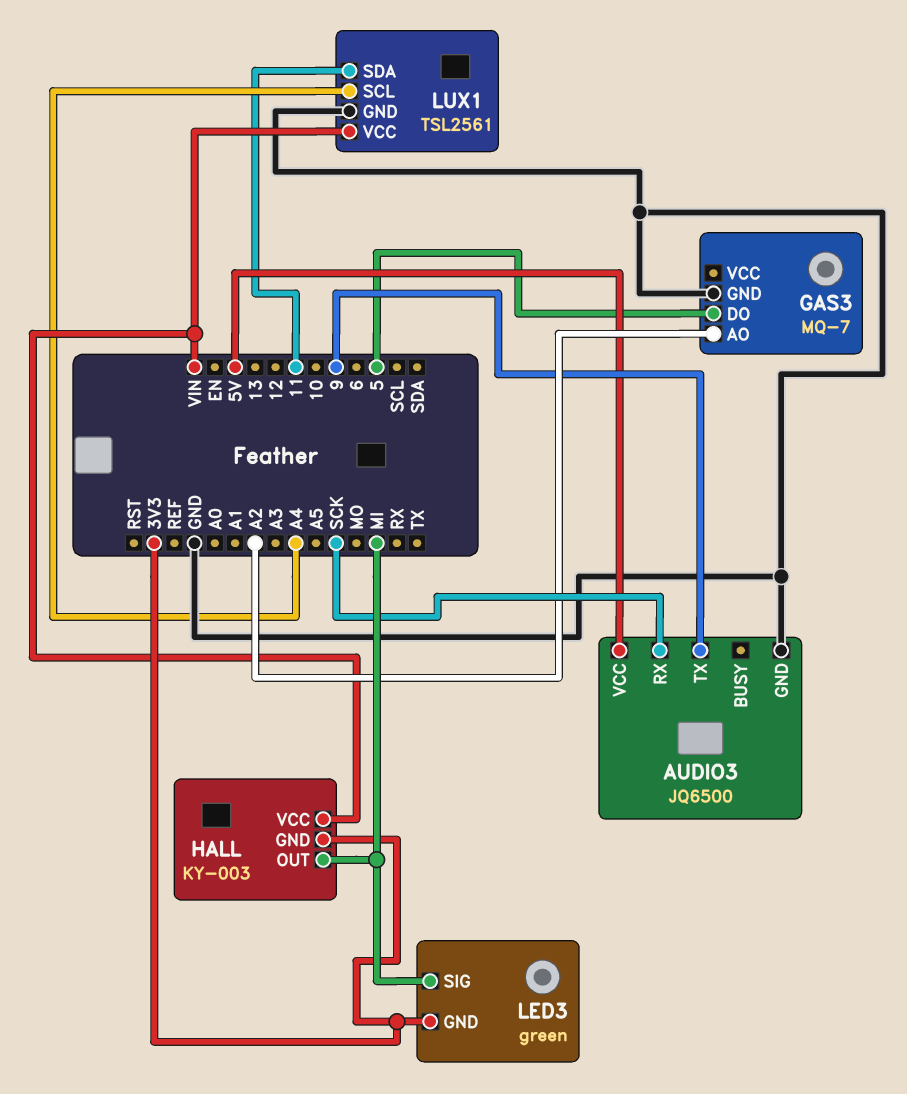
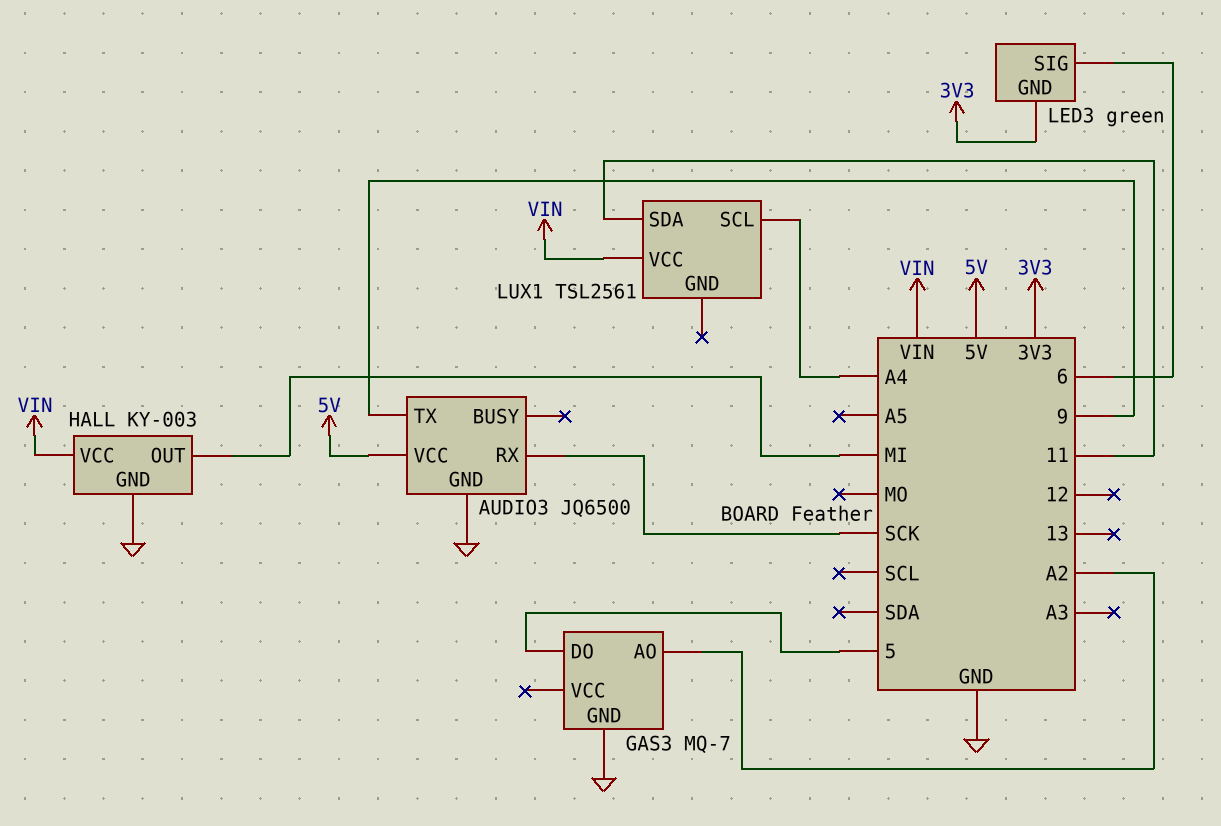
HALL pin GND: 3V3 -> GND
LED3 pin SIG: MI -> 6
LUX1 pin GND: GND -> none

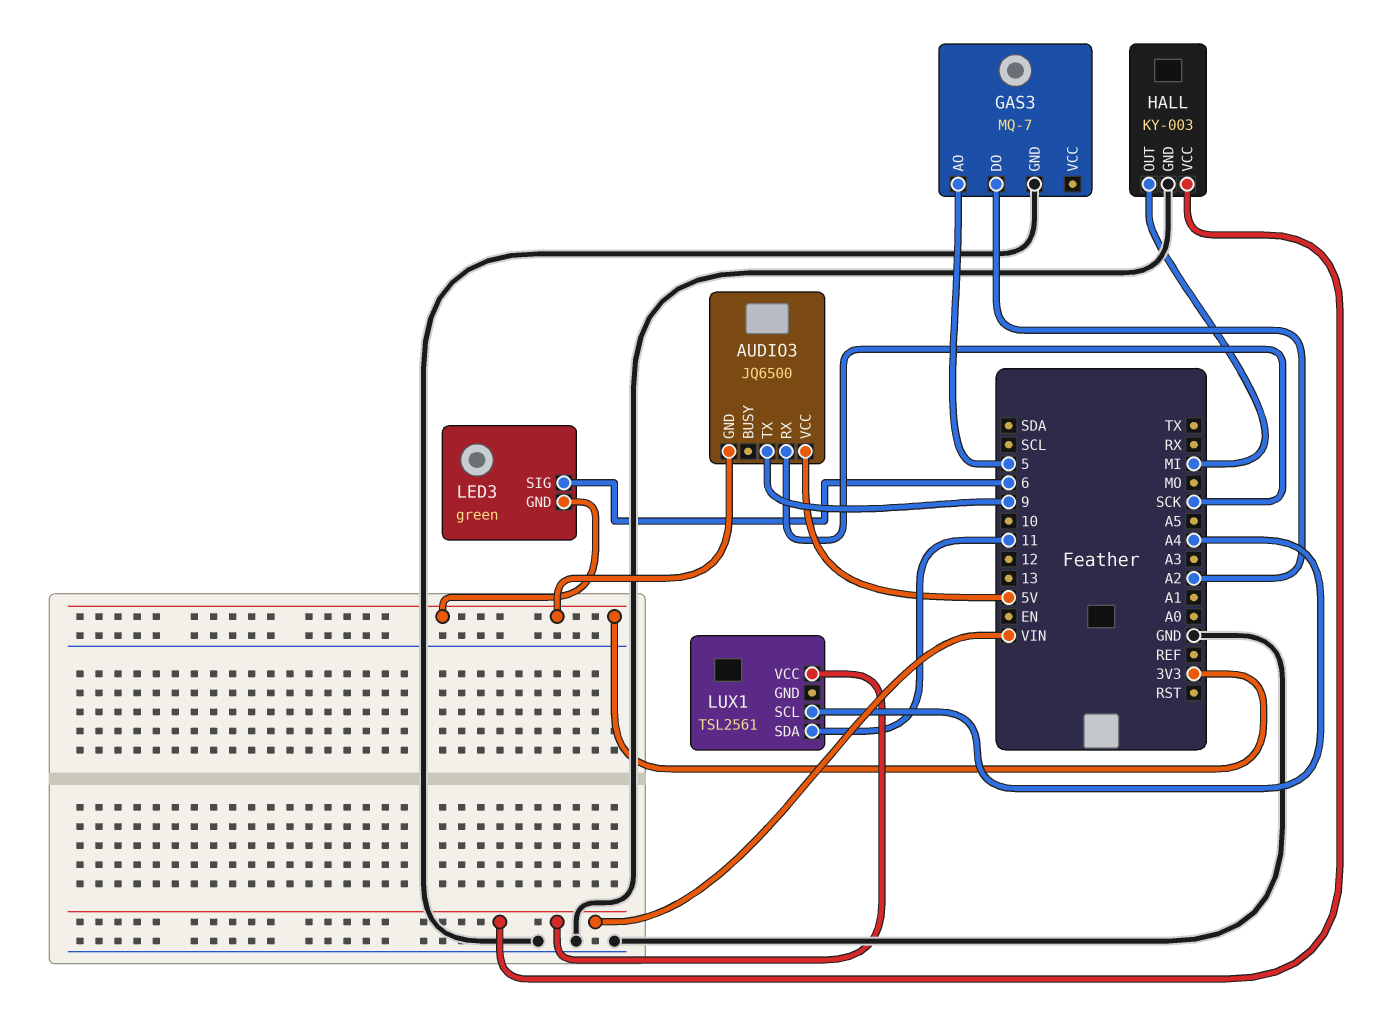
AUDIO3 pin GND: GND -> 3V3
GAS3 pin AO: A2 -> 5
GAS3 pin DO: 5 -> A2

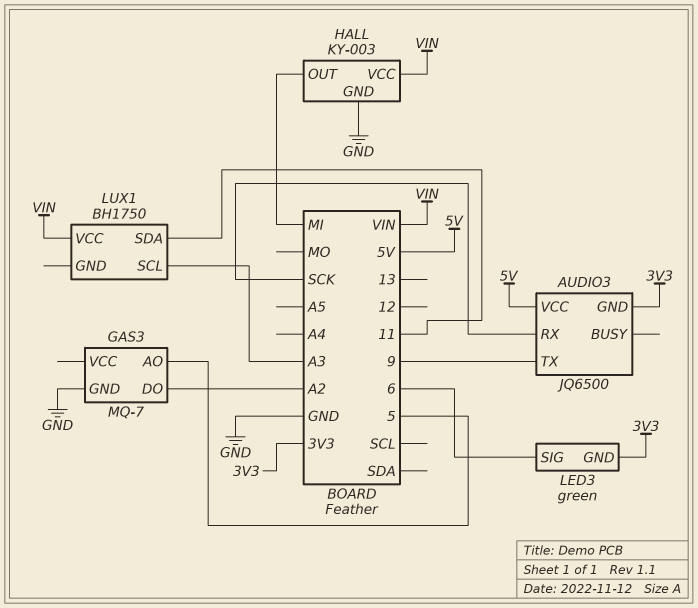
LUX1: TSL2561 -> BH1750
LUX1 pin SCL: A4 -> A3

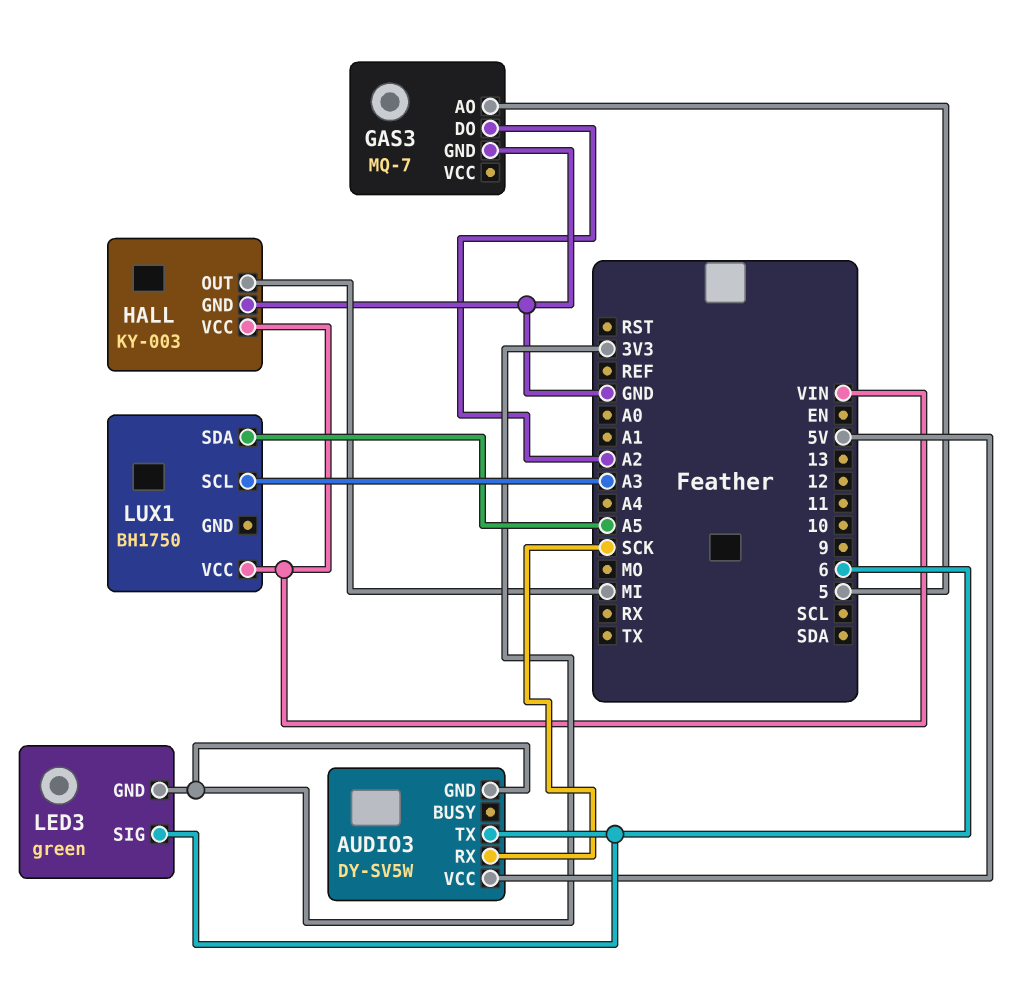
AUDIO3: JQ6500 -> DY-SV5W
AUDIO3 pin TX: 9 -> 6
LUX1 pin SDA: 11 -> A5

